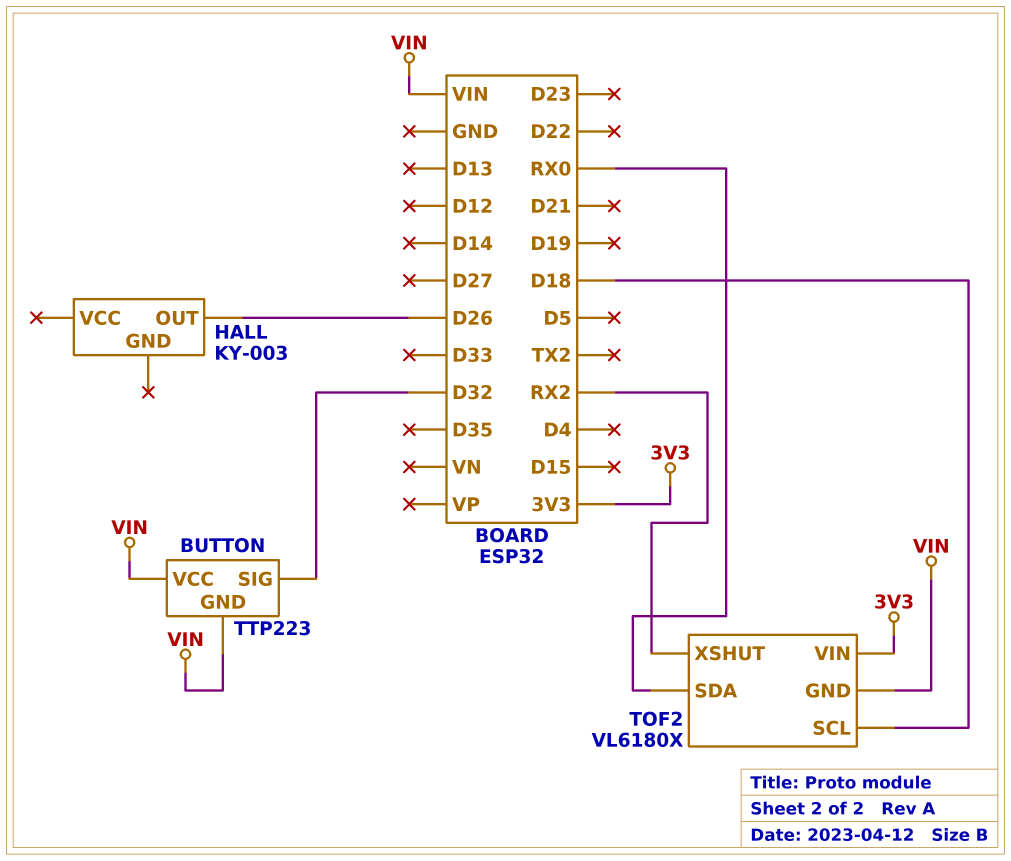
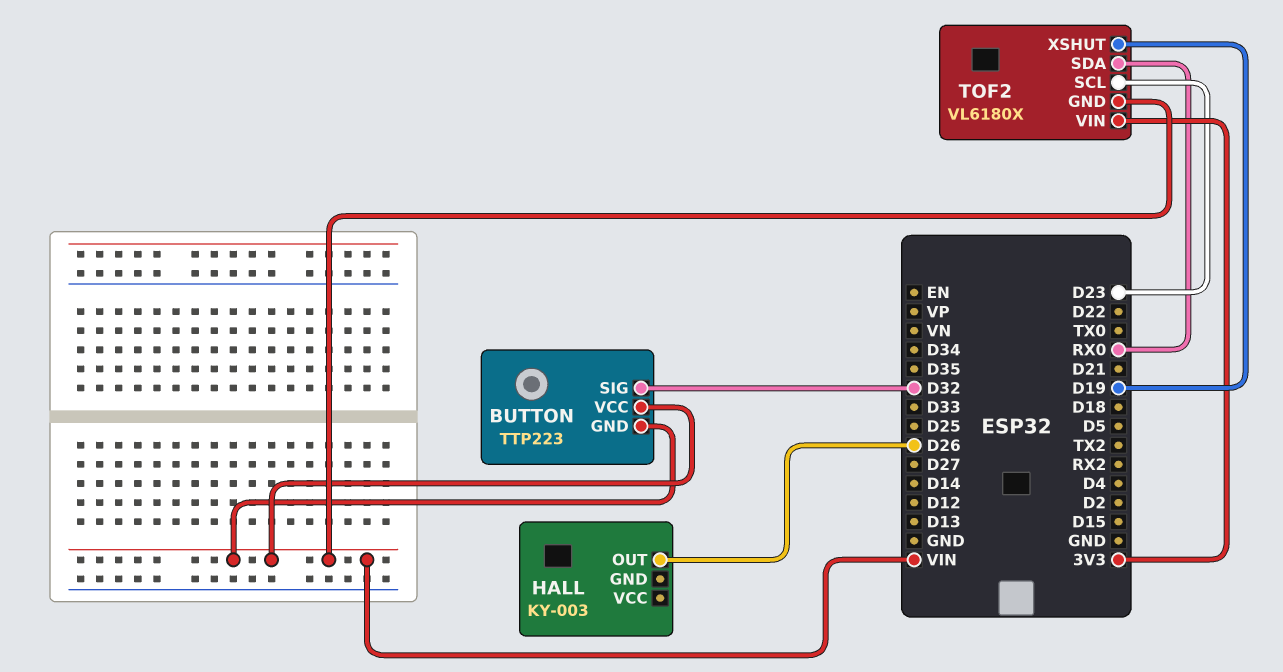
TOF2 pin SCL: D18 -> D23
TOF2 pin XSHUT: RX2 -> D19

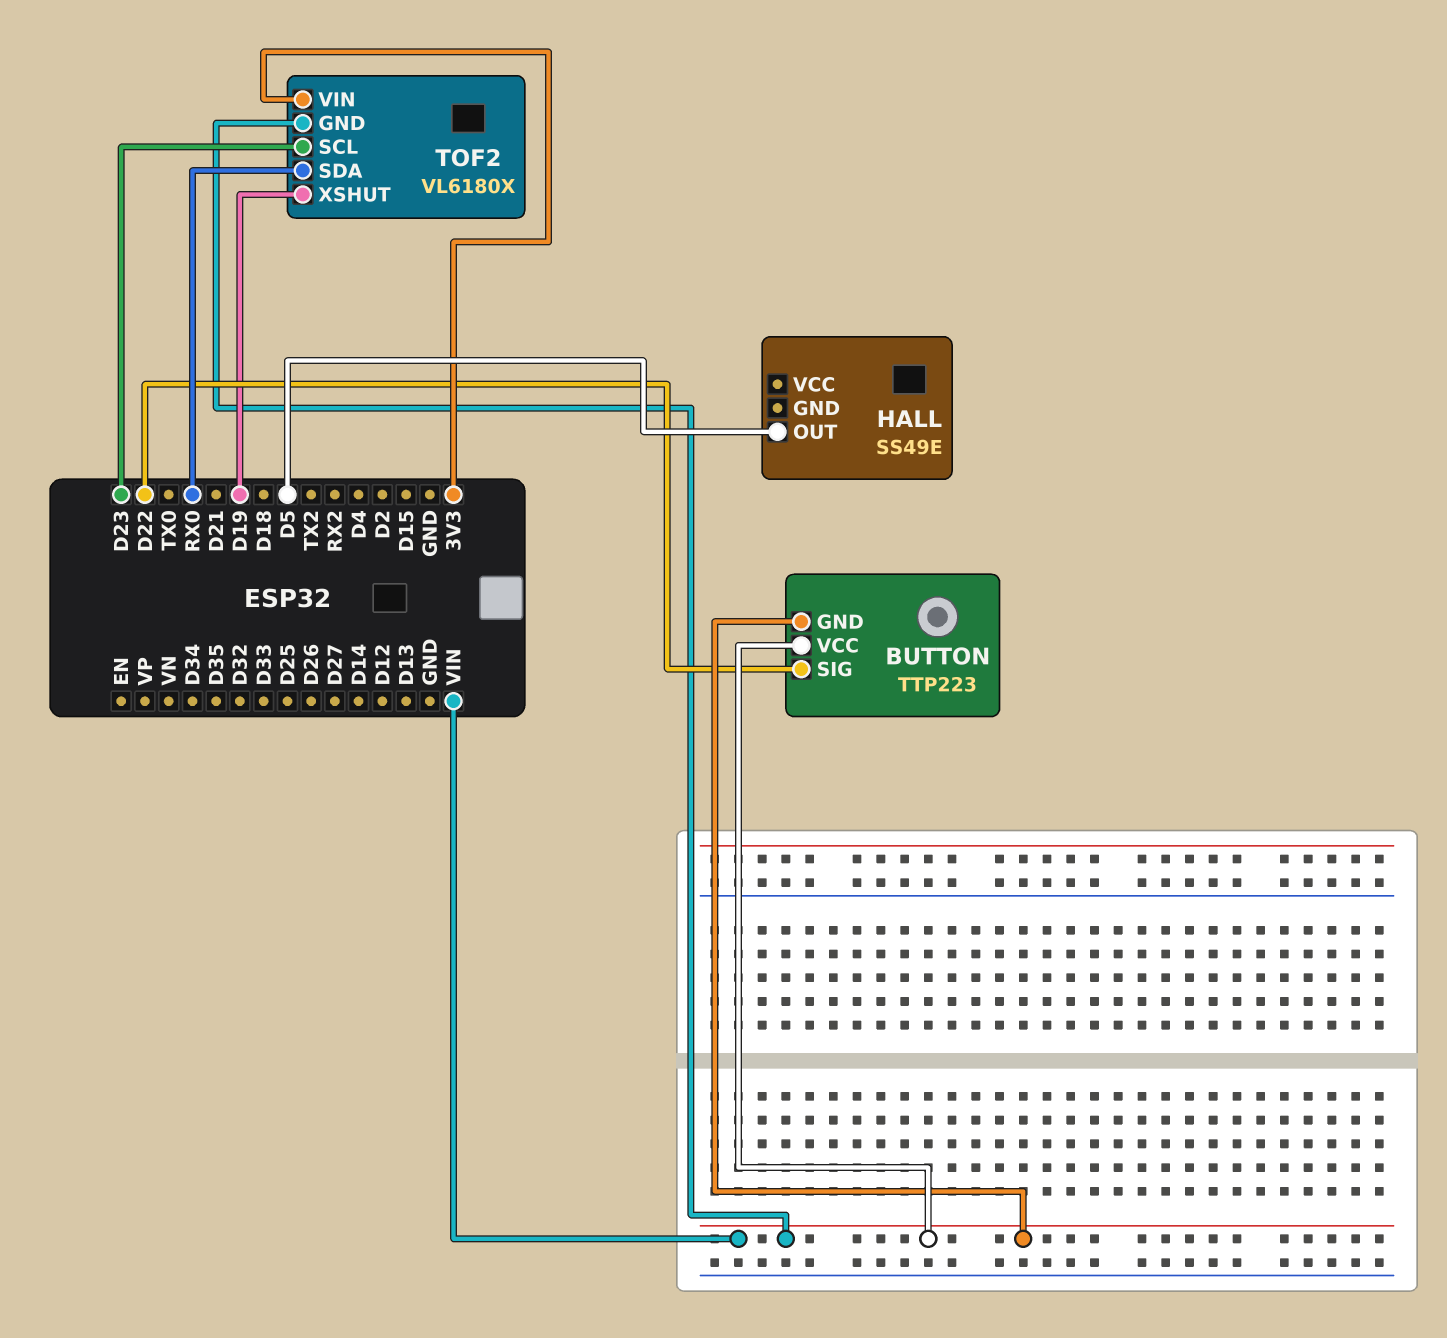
BUTTON pin SIG: D32 -> D22
HALL: KY-003 -> SS49E
HALL pin OUT: D26 -> D5

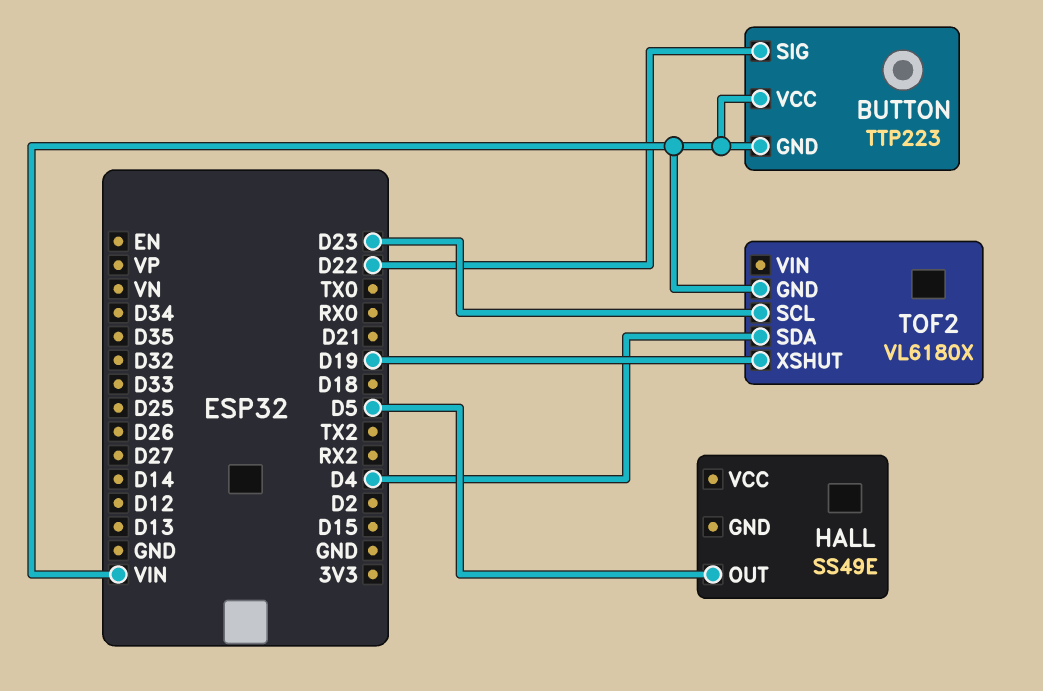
TOF2 pin SDA: RX0 -> D4
TOF2 pin VIN: 3V3 -> none

